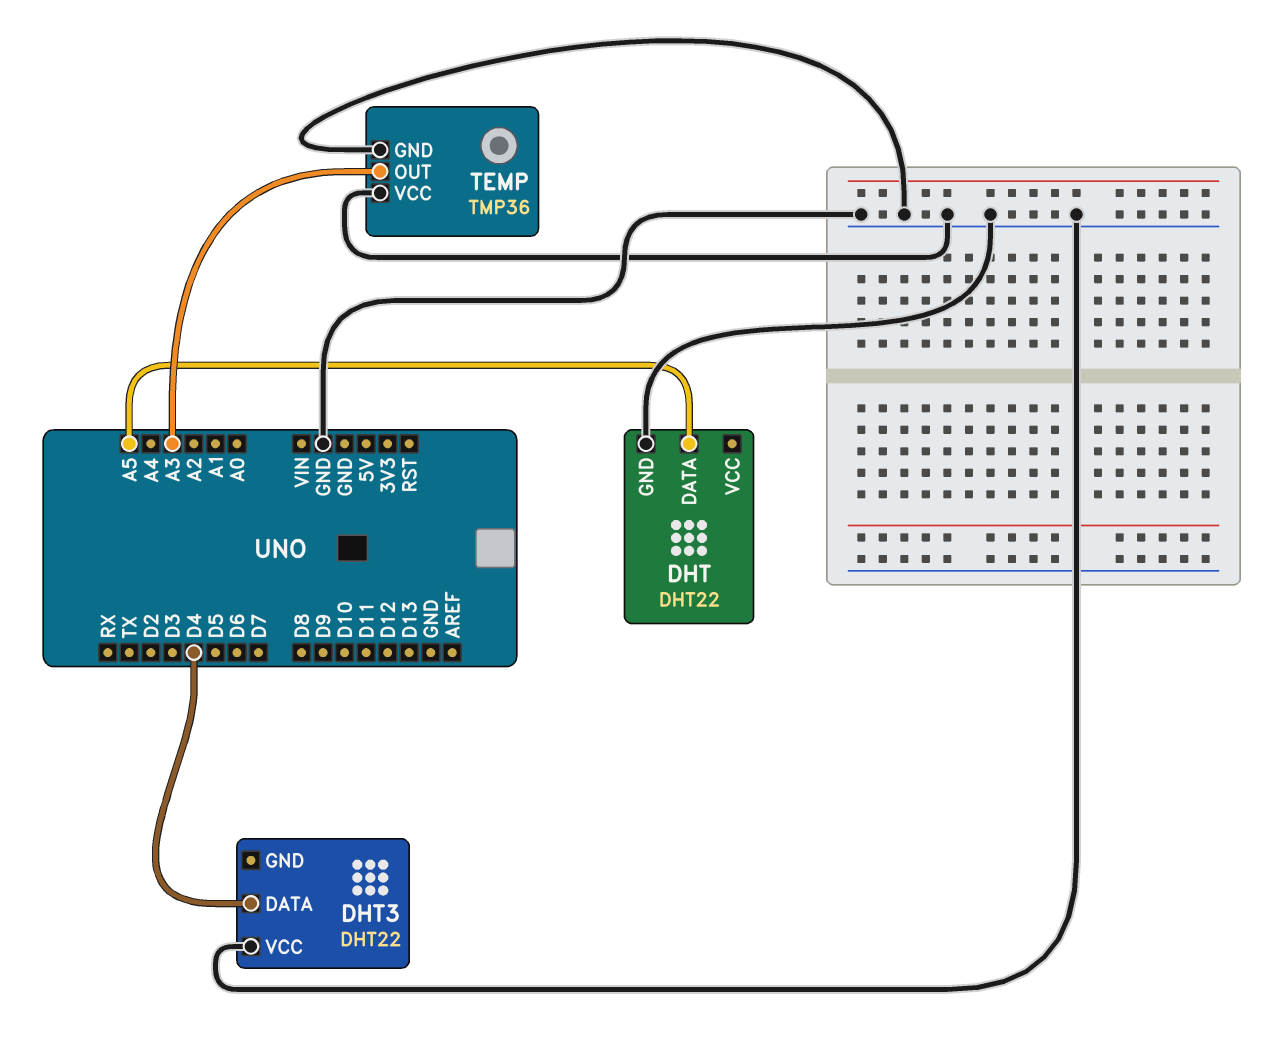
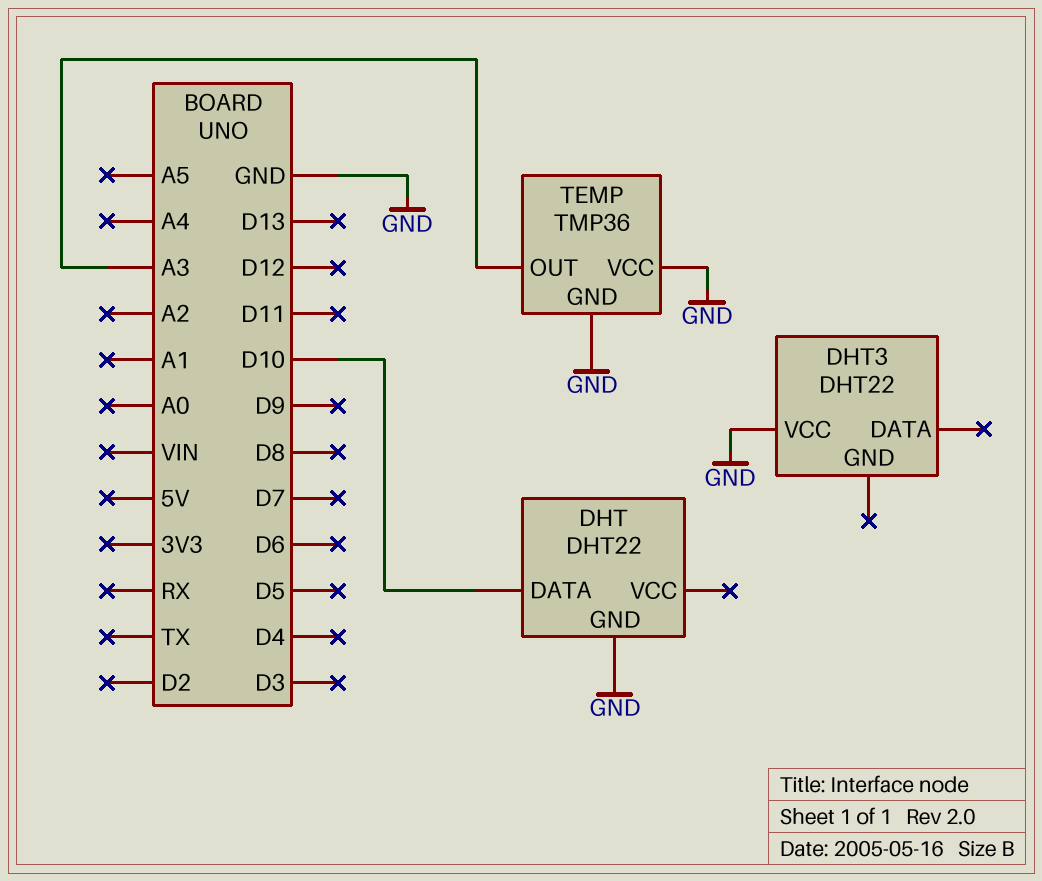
DHT pin DATA: A5 -> D10
DHT3 pin DATA: D4 -> none

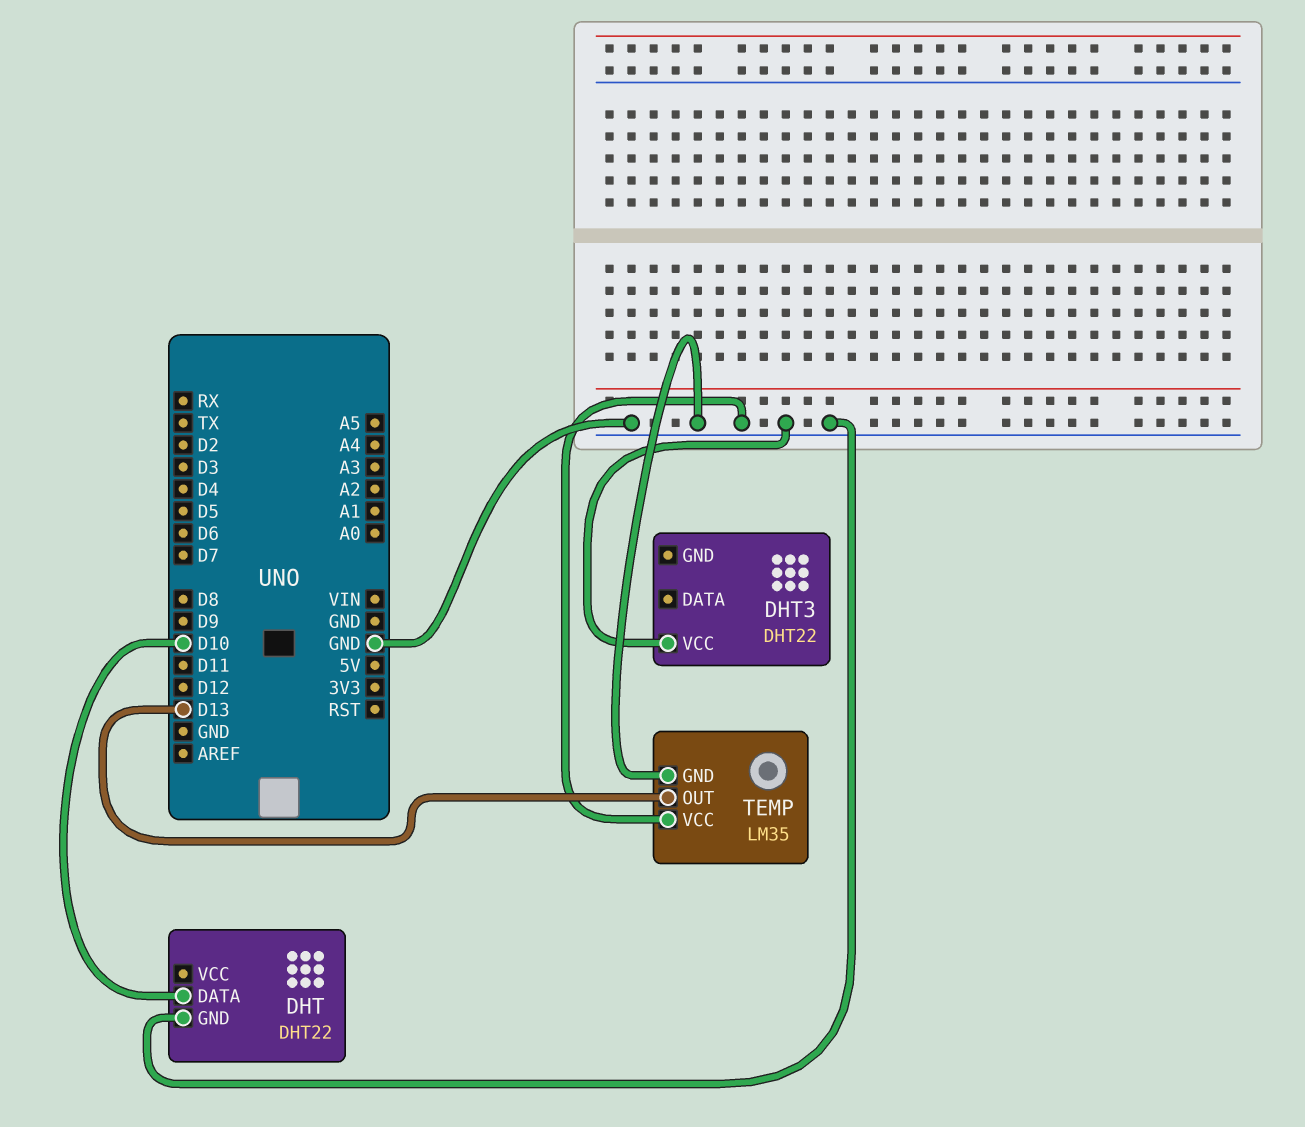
TEMP: TMP36 -> LM35
TEMP pin OUT: A3 -> D13

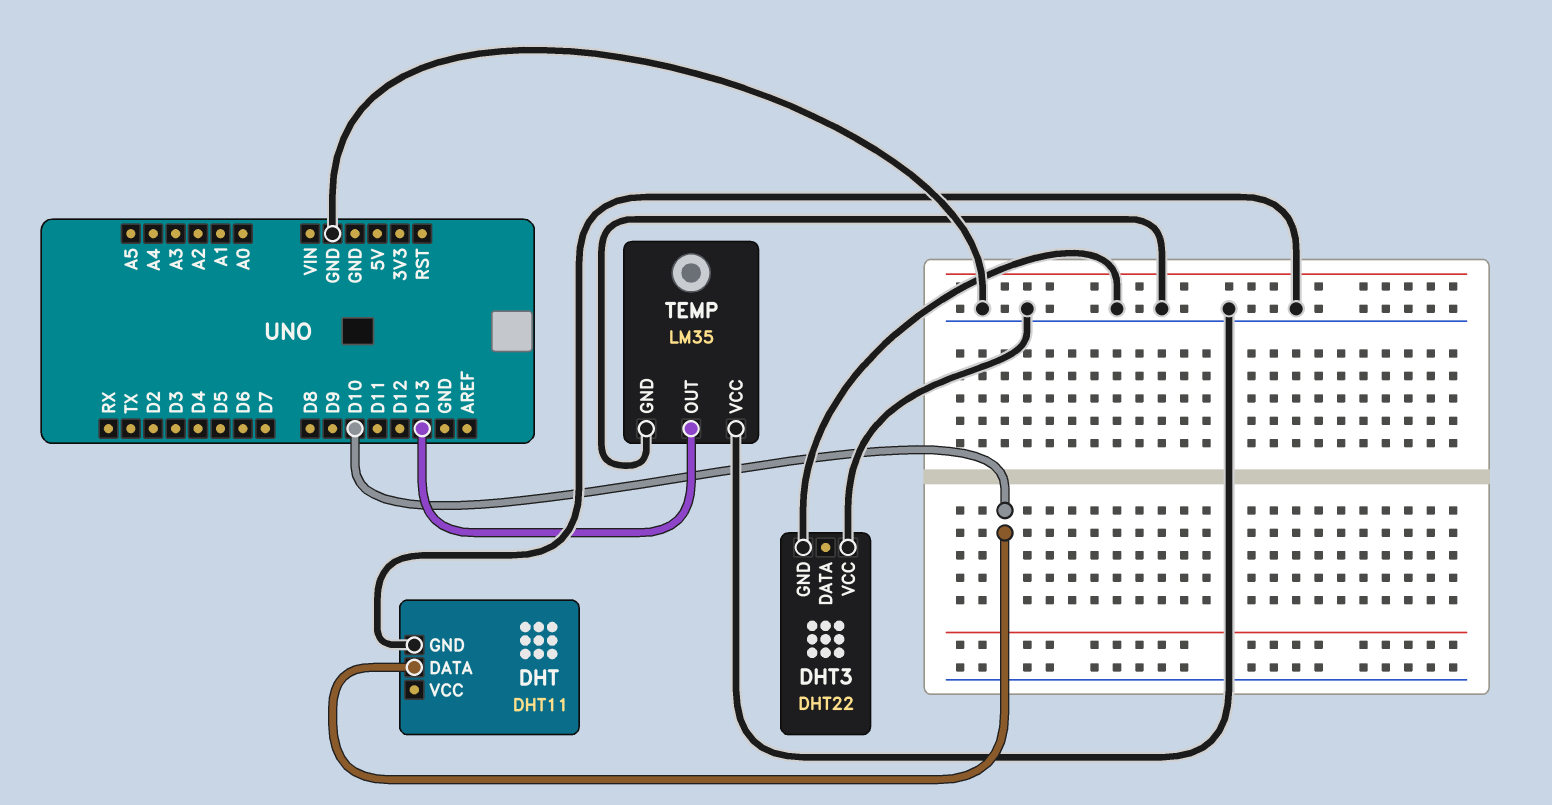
DHT: DHT22 -> DHT11
DHT3 pin GND: none -> GND

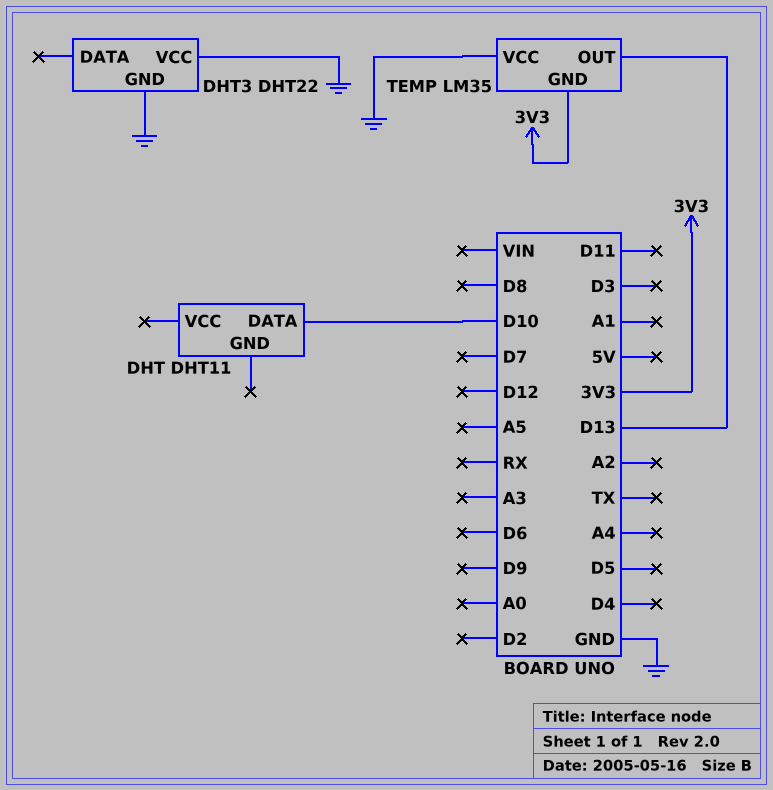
DHT pin GND: GND -> none
TEMP pin GND: GND -> 3V3

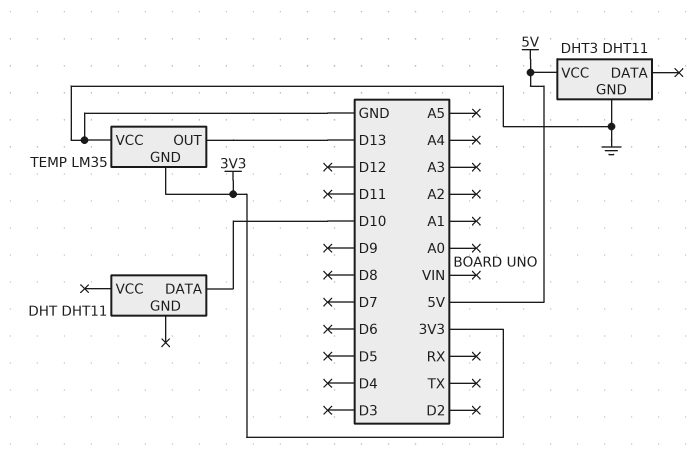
DHT3: DHT22 -> DHT11
DHT3 pin VCC: GND -> 5V

